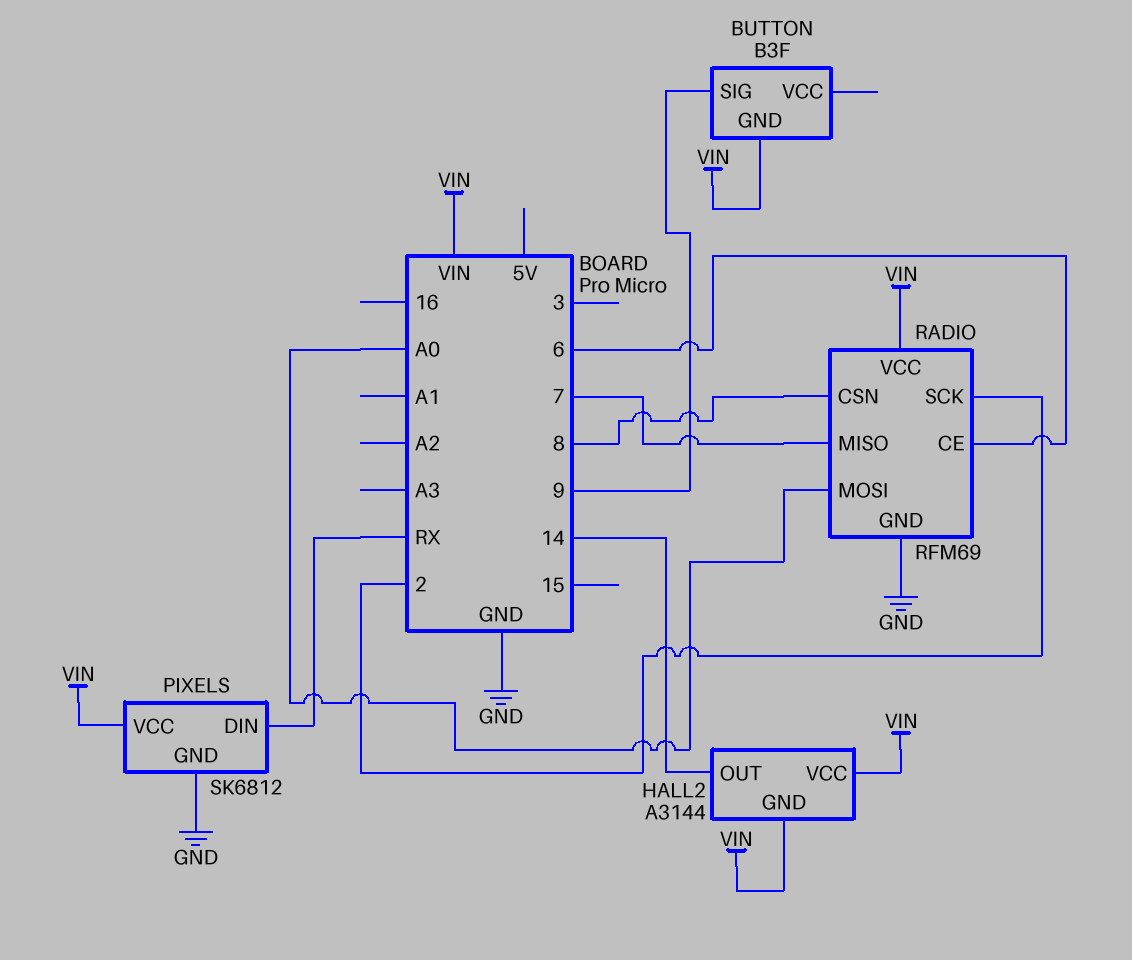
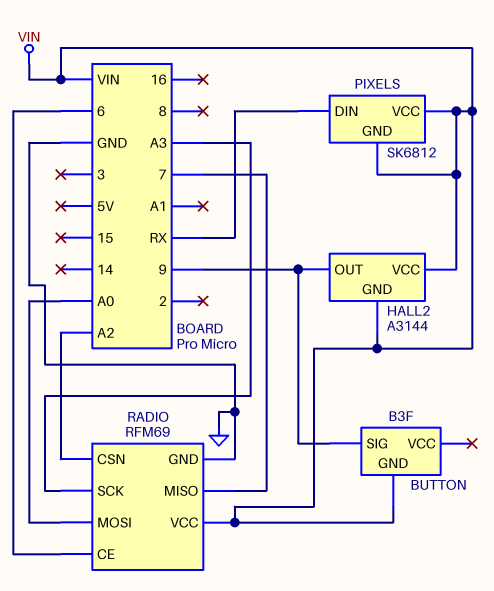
HALL2 pin OUT: 14 -> 9
PIXELS pin GND: GND -> VIN
RADIO pin CSN: 8 -> A2
RADIO pin SCK: 2 -> A3

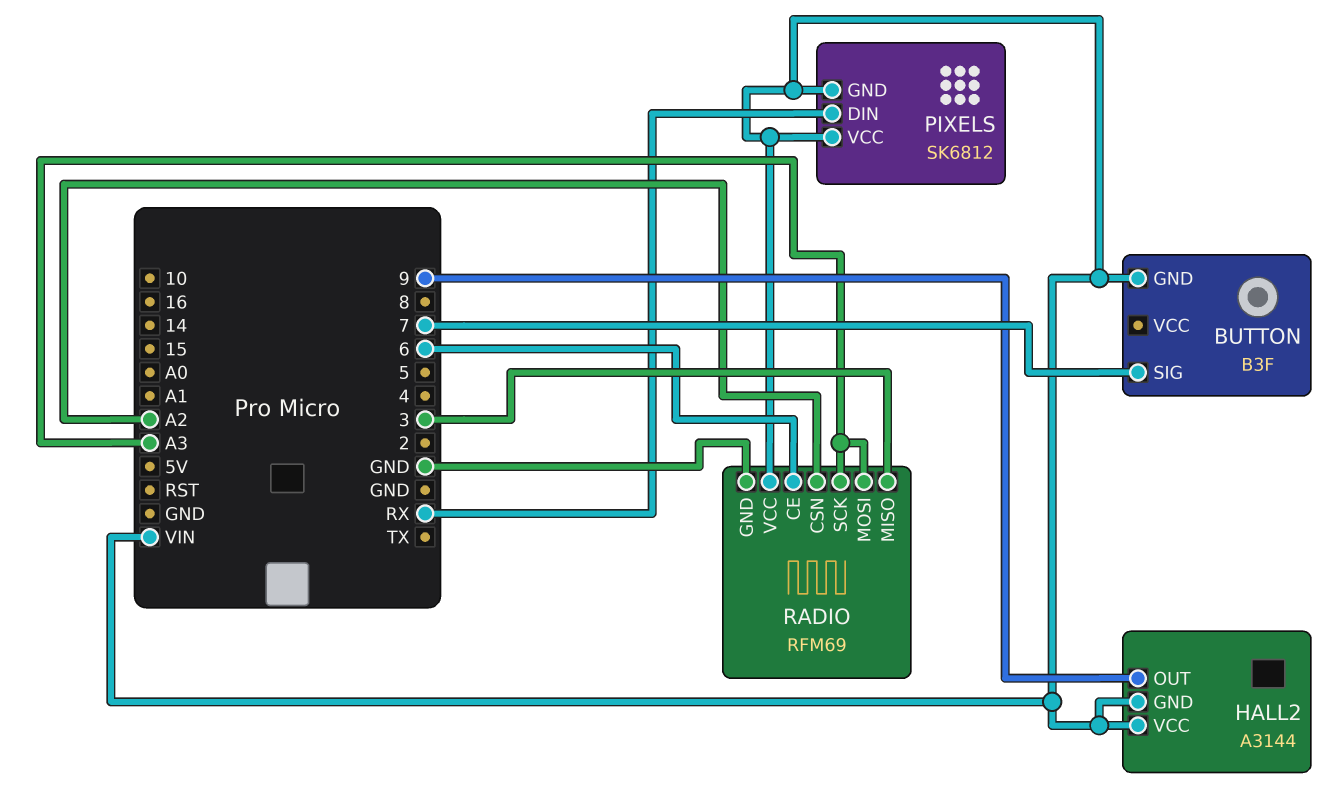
BUTTON pin SIG: 9 -> 7
RADIO pin MISO: 7 -> 3
RADIO pin MOSI: A0 -> A3

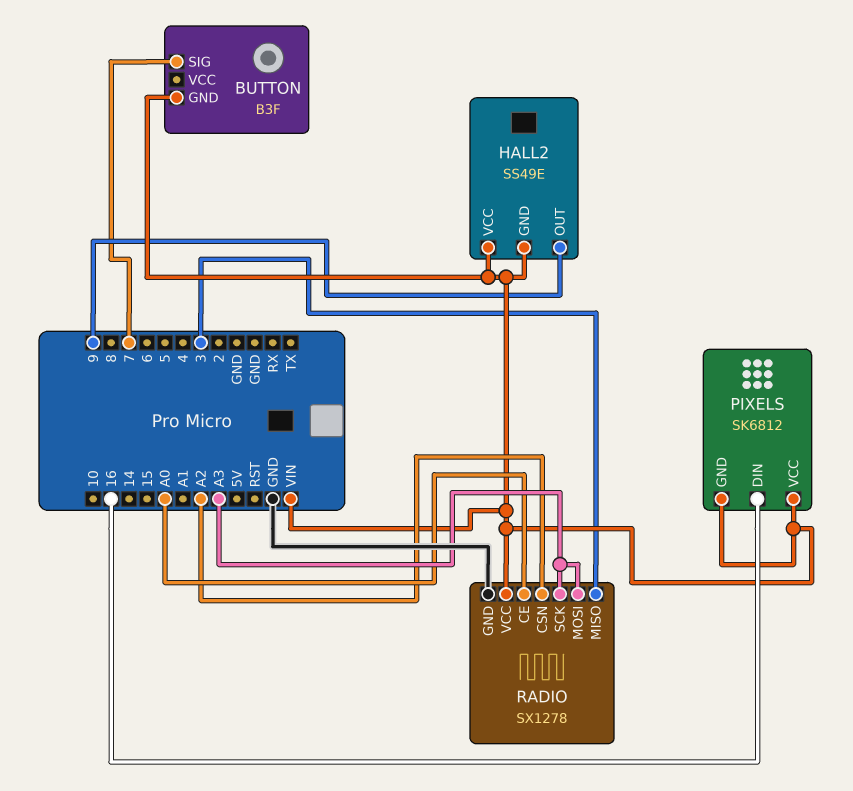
HALL2: A3144 -> SS49E
PIXELS pin DIN: RX -> 16
RADIO: RFM69 -> SX1278
RADIO pin CE: 6 -> A0

